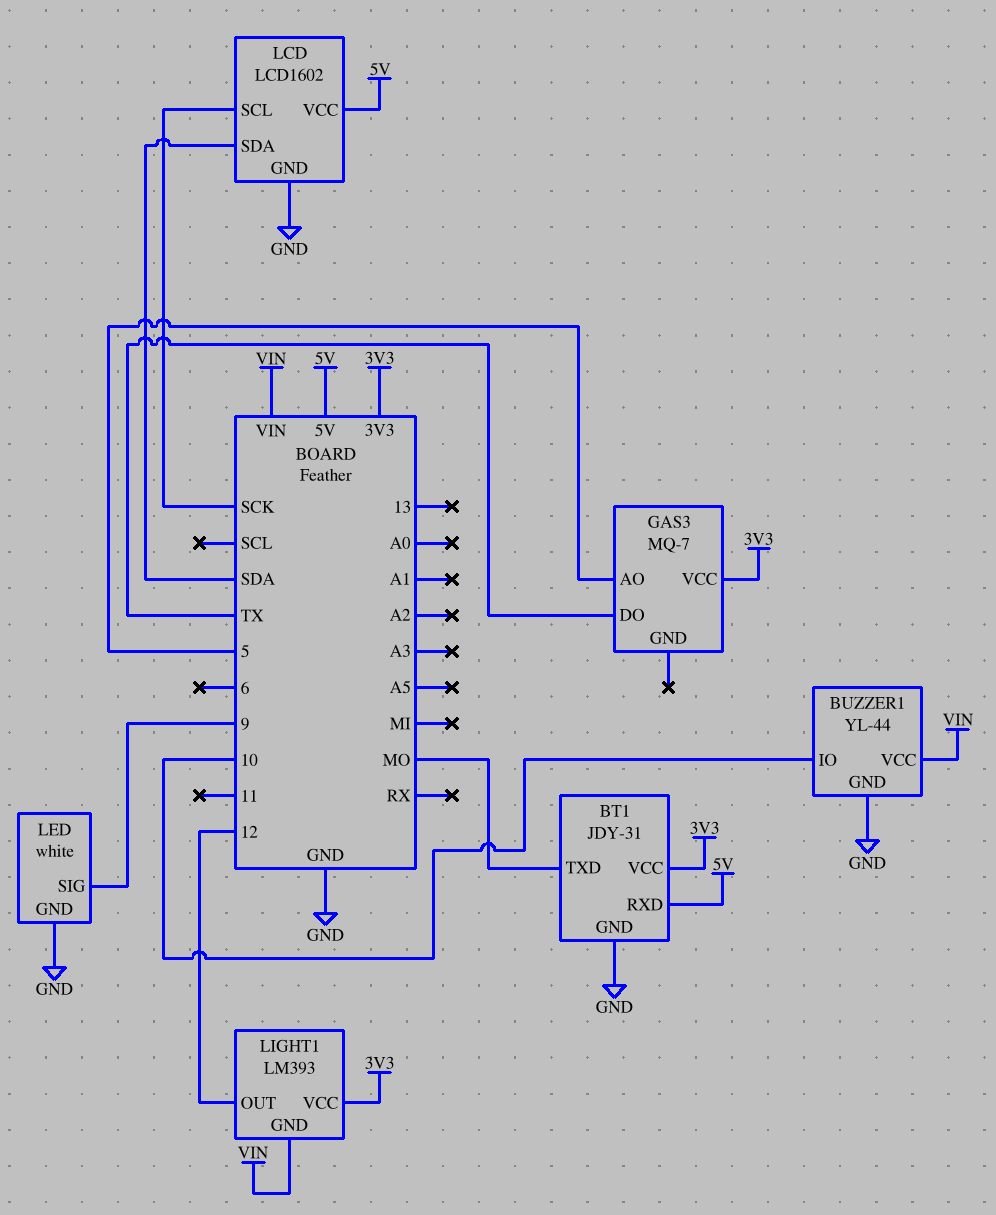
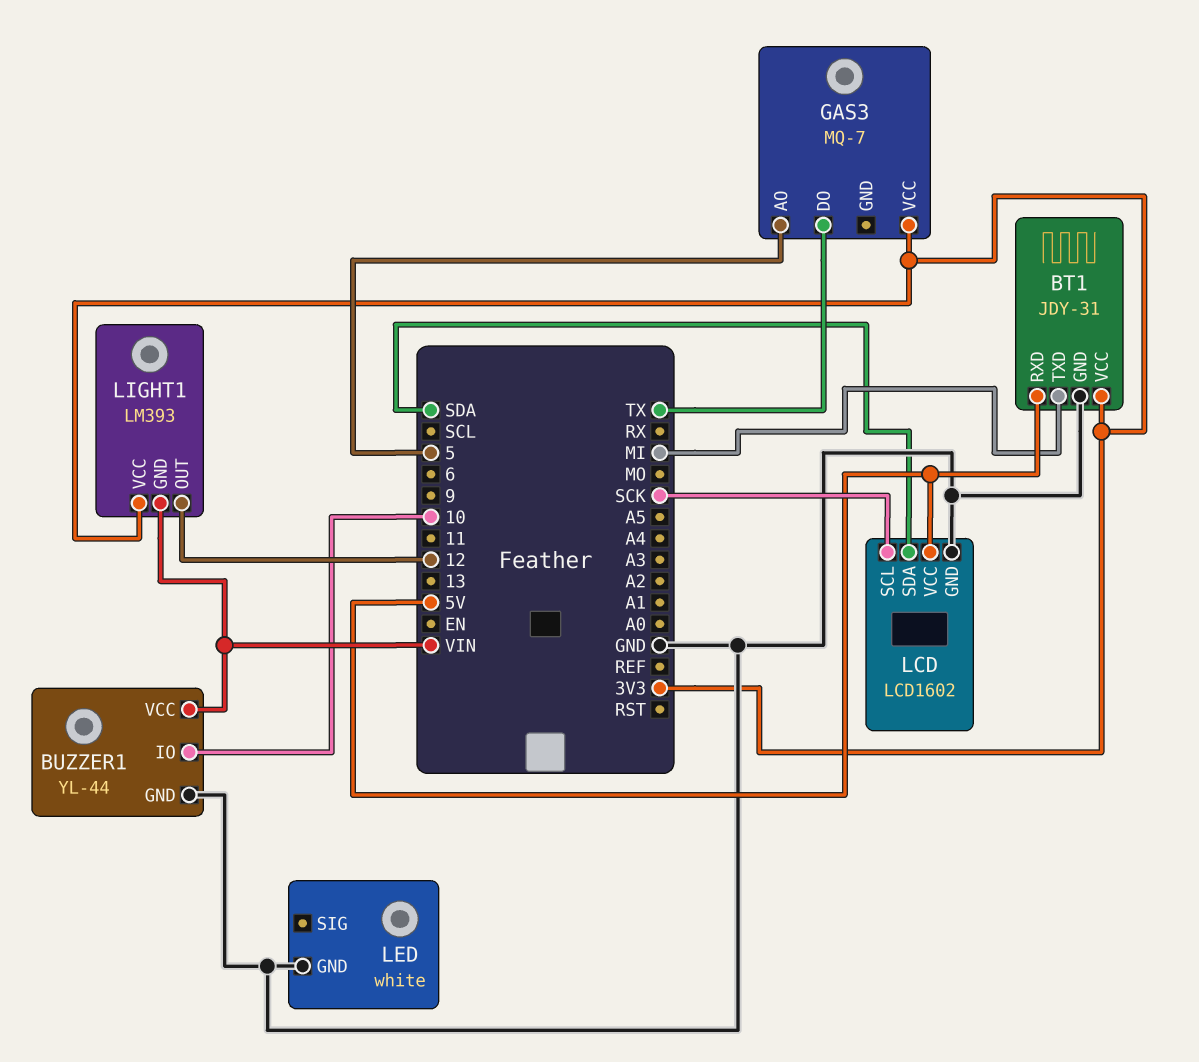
BT1 pin TXD: MO -> MI
LED pin SIG: 9 -> none

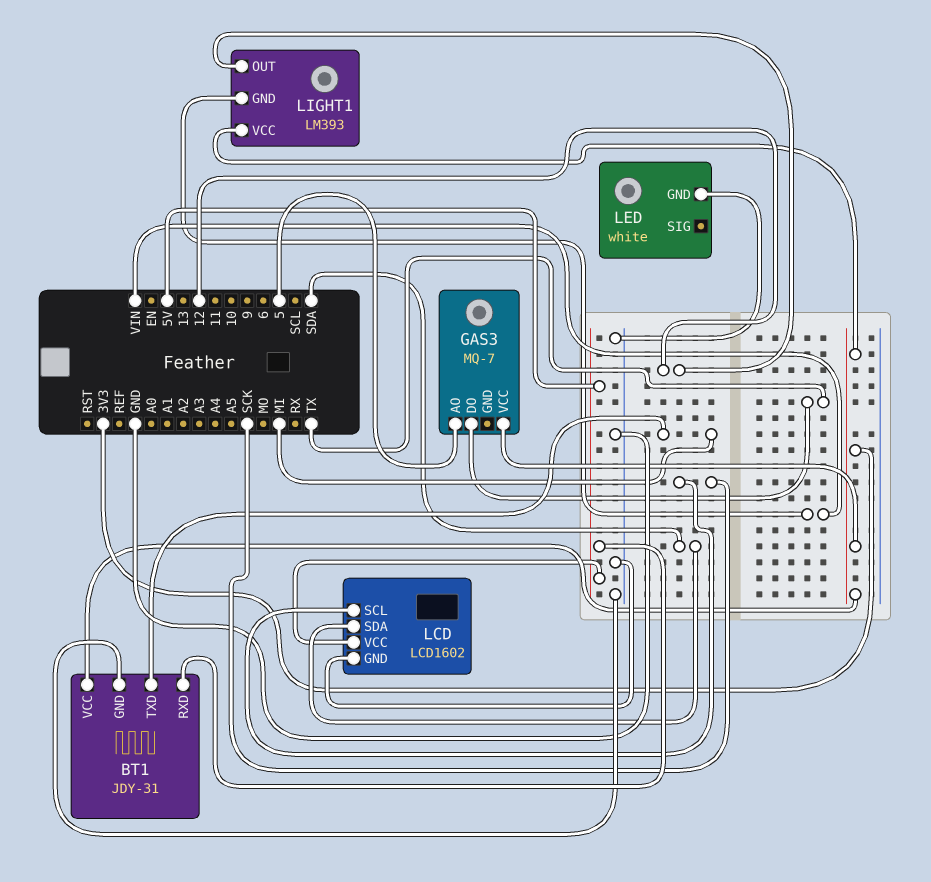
BUZZER1: YL-44 -> none
BUZZER1 pin GND: GND -> none
BUZZER1 pin IO: 10 -> none
BUZZER1 pin VCC: VIN -> none

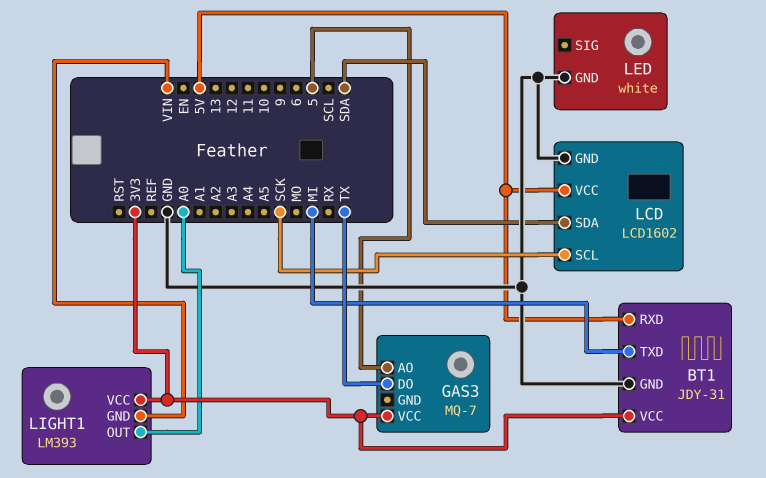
LIGHT1 pin OUT: 12 -> A0

